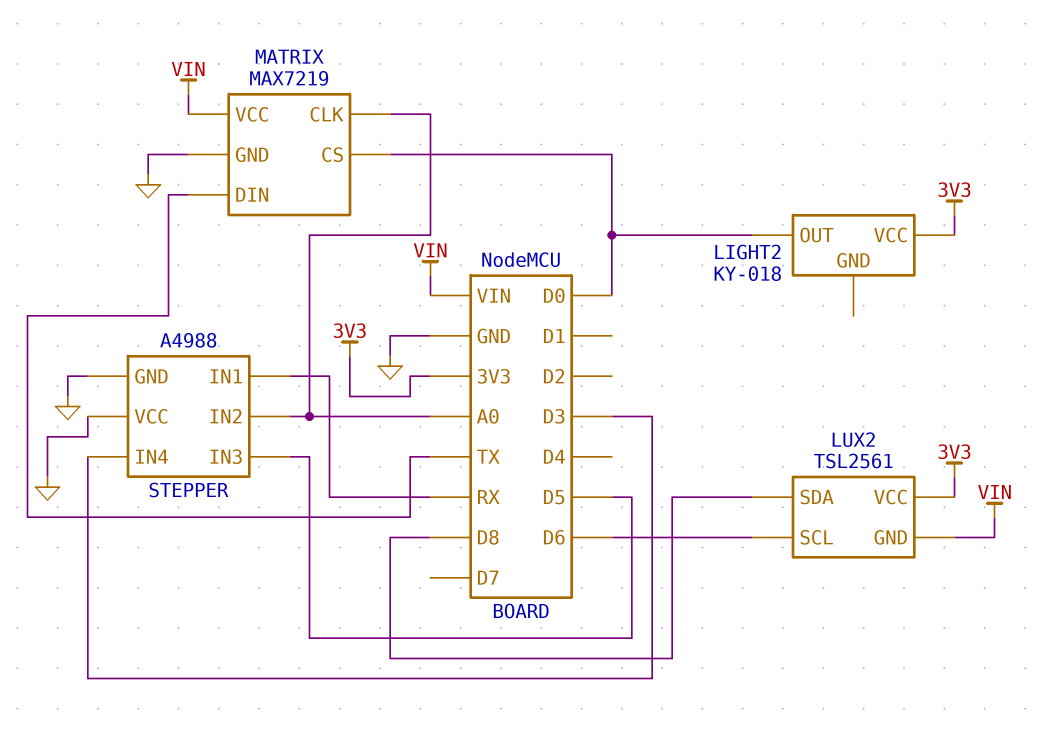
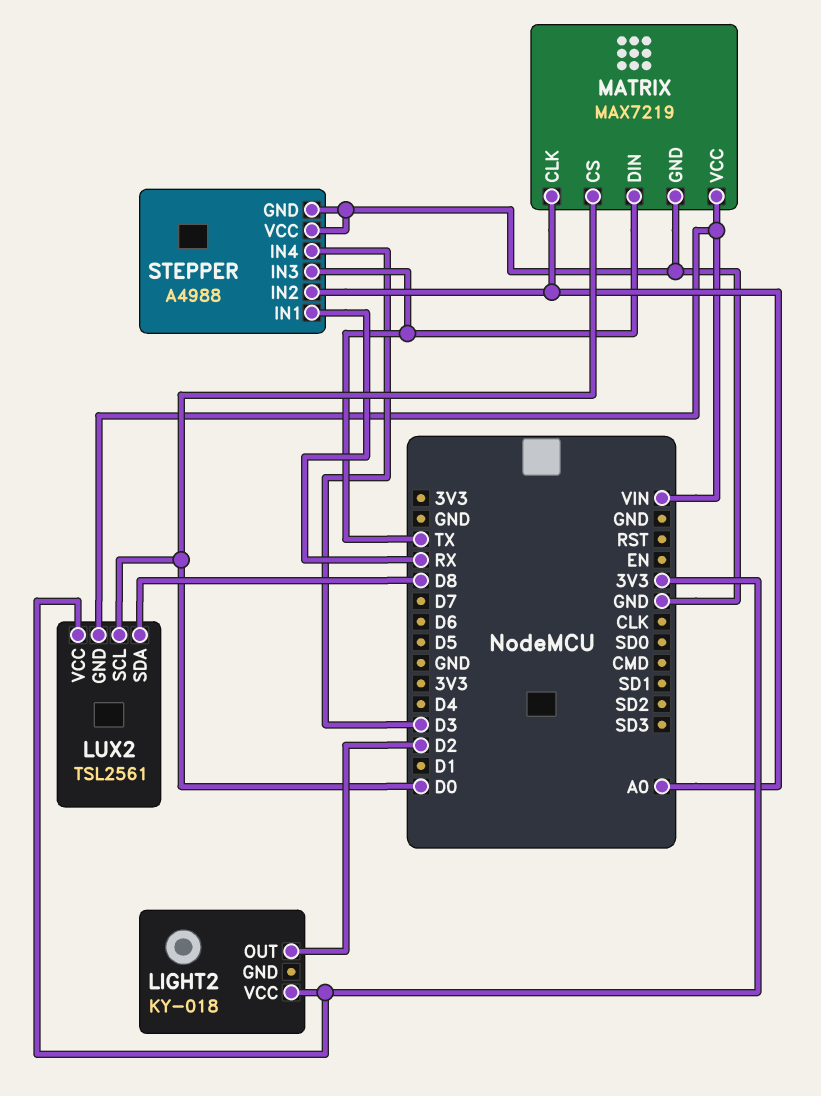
LIGHT2 pin OUT: D0 -> D2
LUX2 pin SCL: D6 -> D0
STEPPER pin IN3: D5 -> TX

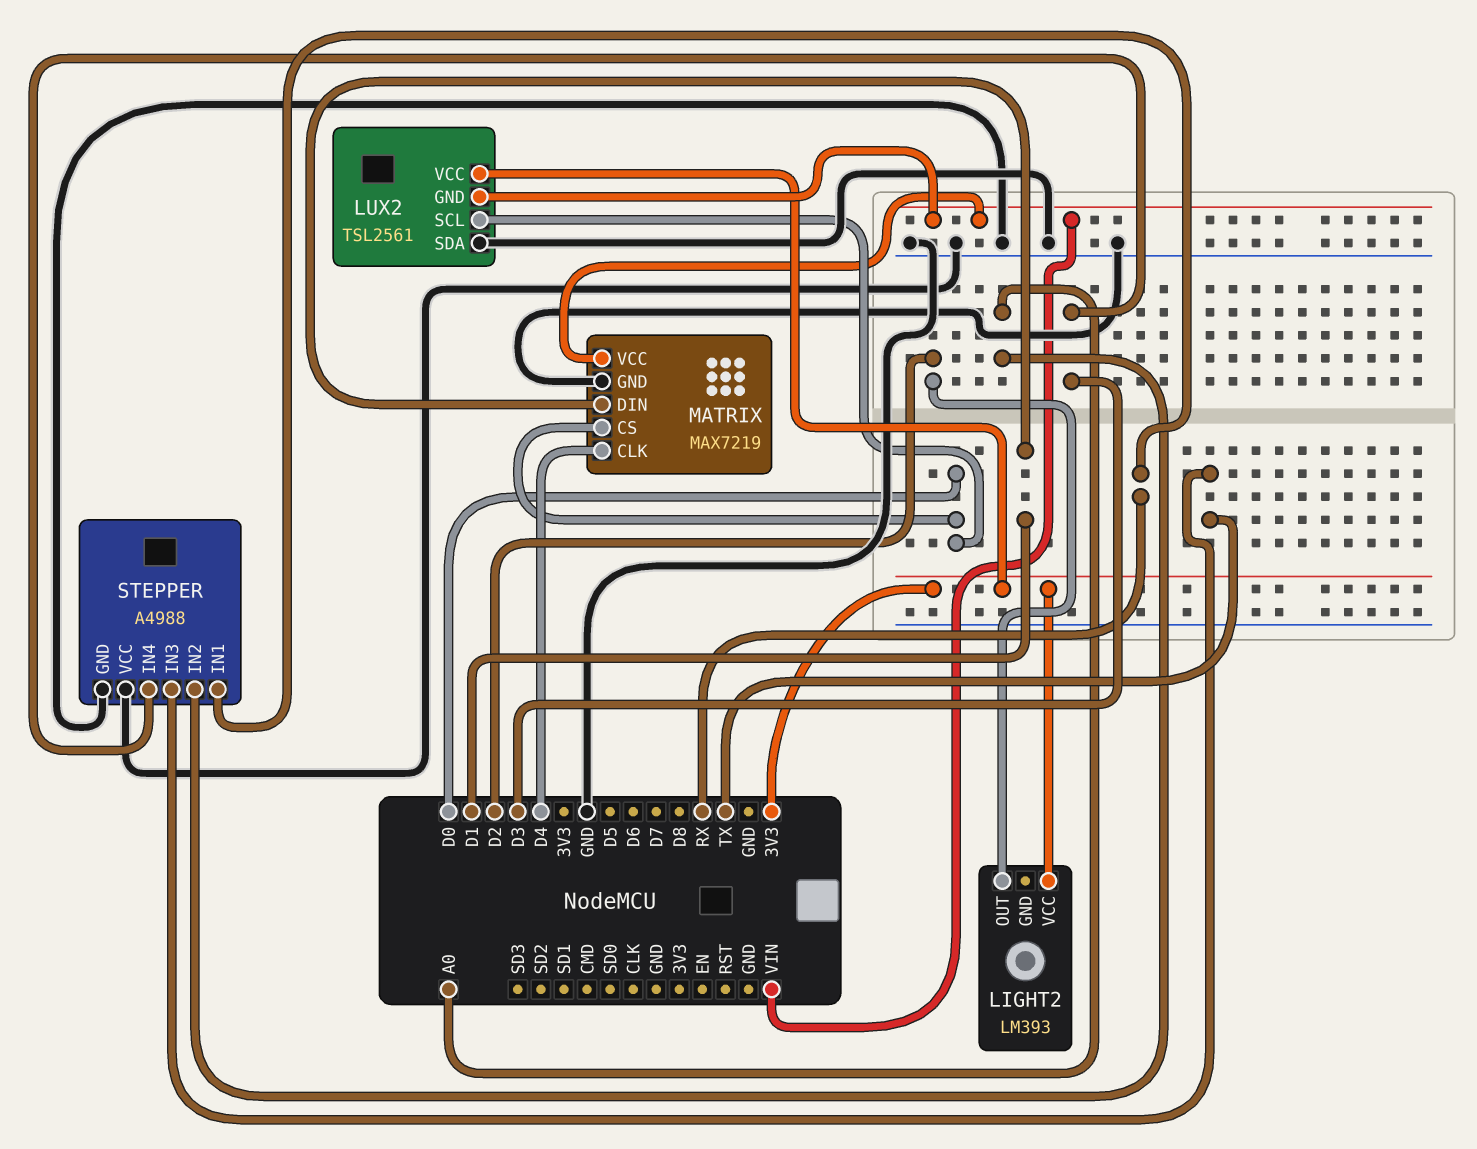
LIGHT2: KY-018 -> LM393
LUX2 pin SDA: D8 -> GND
MATRIX pin CLK: A0 -> D4
MATRIX pin DIN: TX -> D1

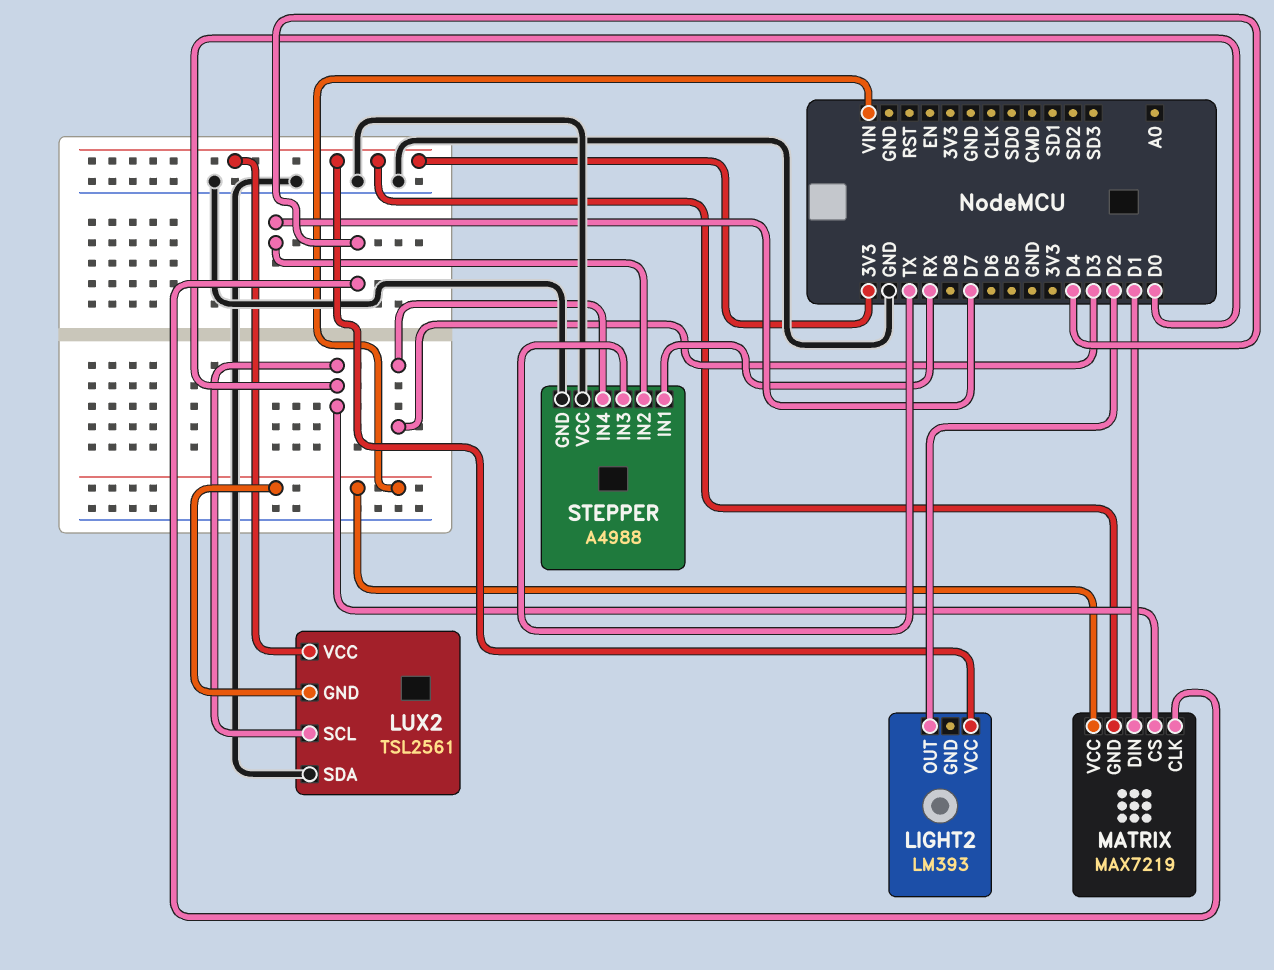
MATRIX pin GND: GND -> 3V3
STEPPER pin IN2: A0 -> D7

